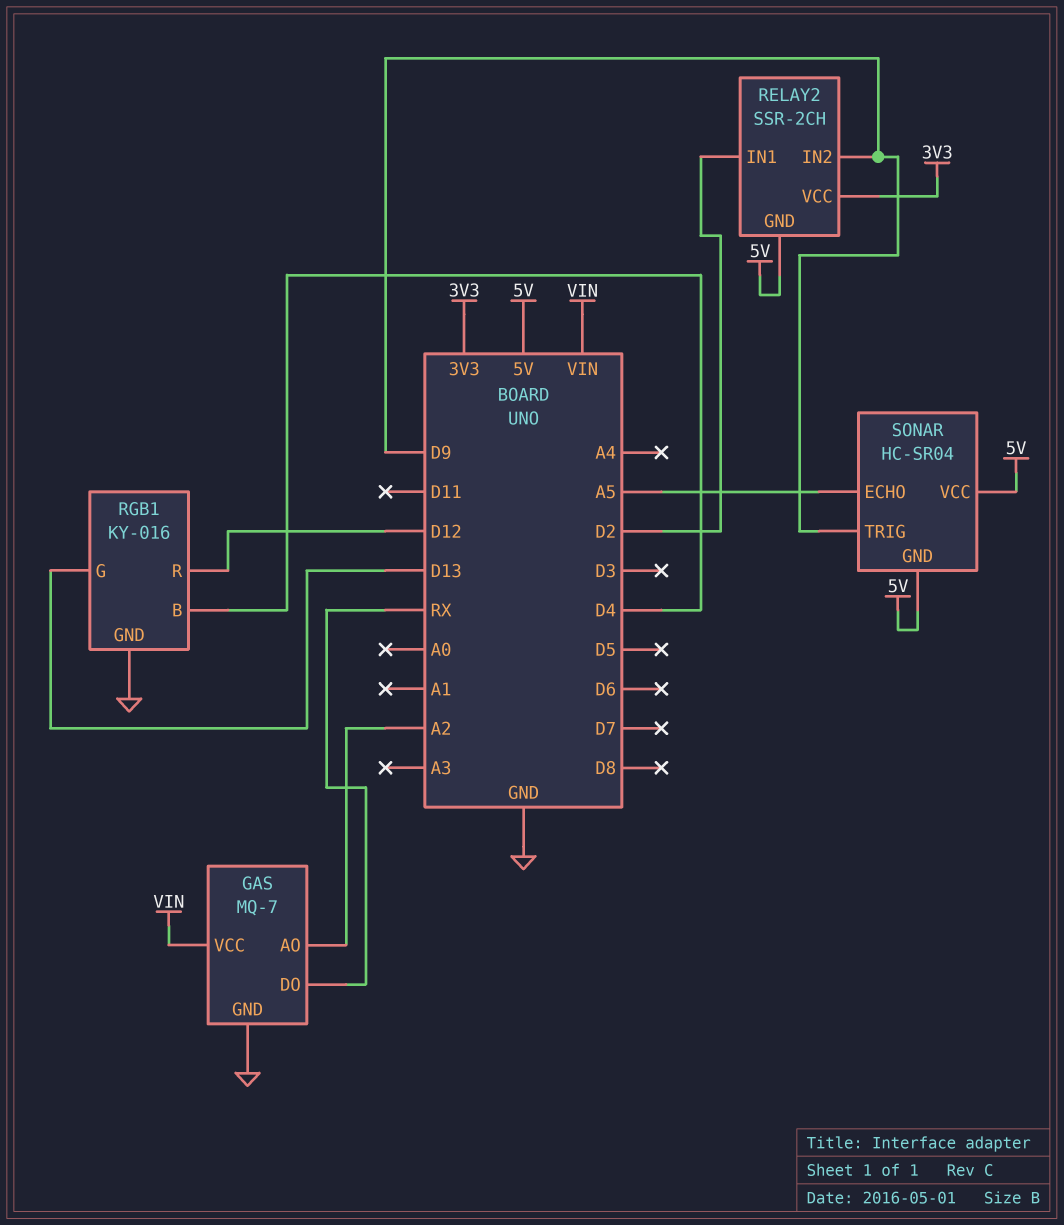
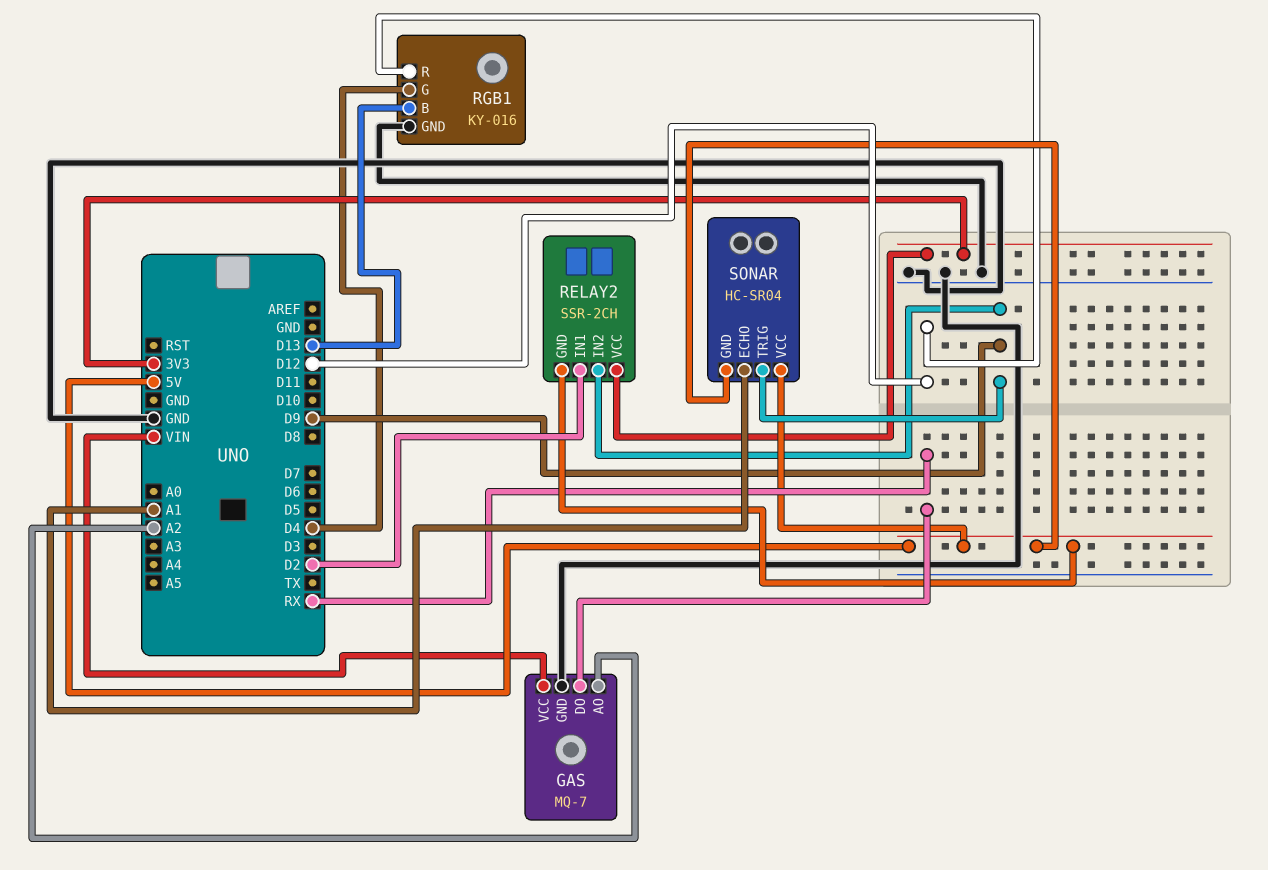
RGB1 pin B: D4 -> D13
RGB1 pin G: D13 -> D4
SONAR pin ECHO: A5 -> A1

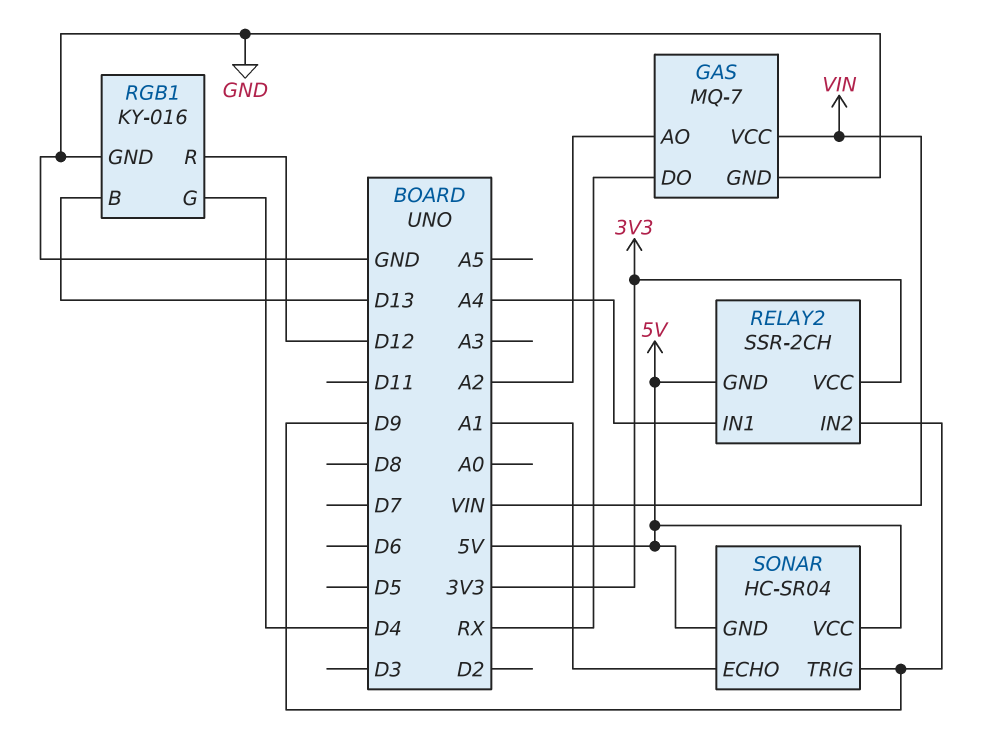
RELAY2 pin IN1: D2 -> A4

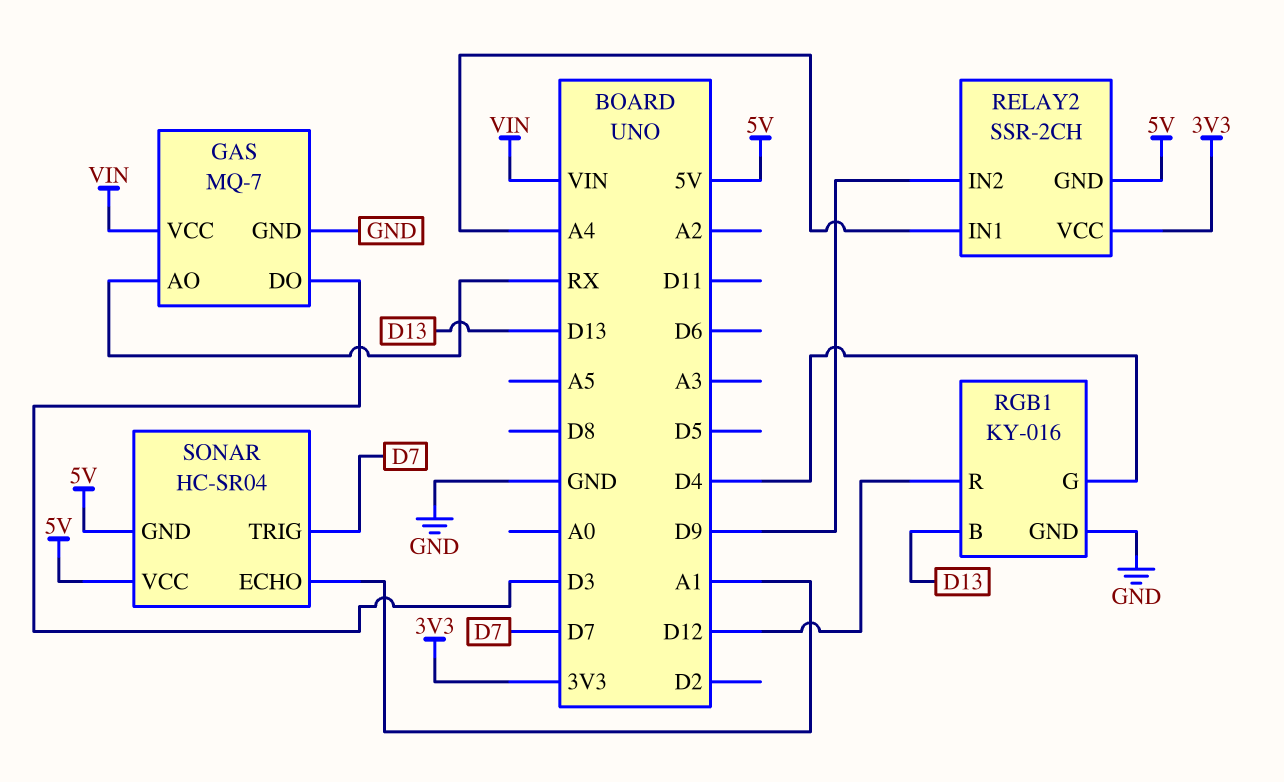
GAS pin AO: A2 -> RX
GAS pin DO: RX -> D3
SONAR pin TRIG: D9 -> D7

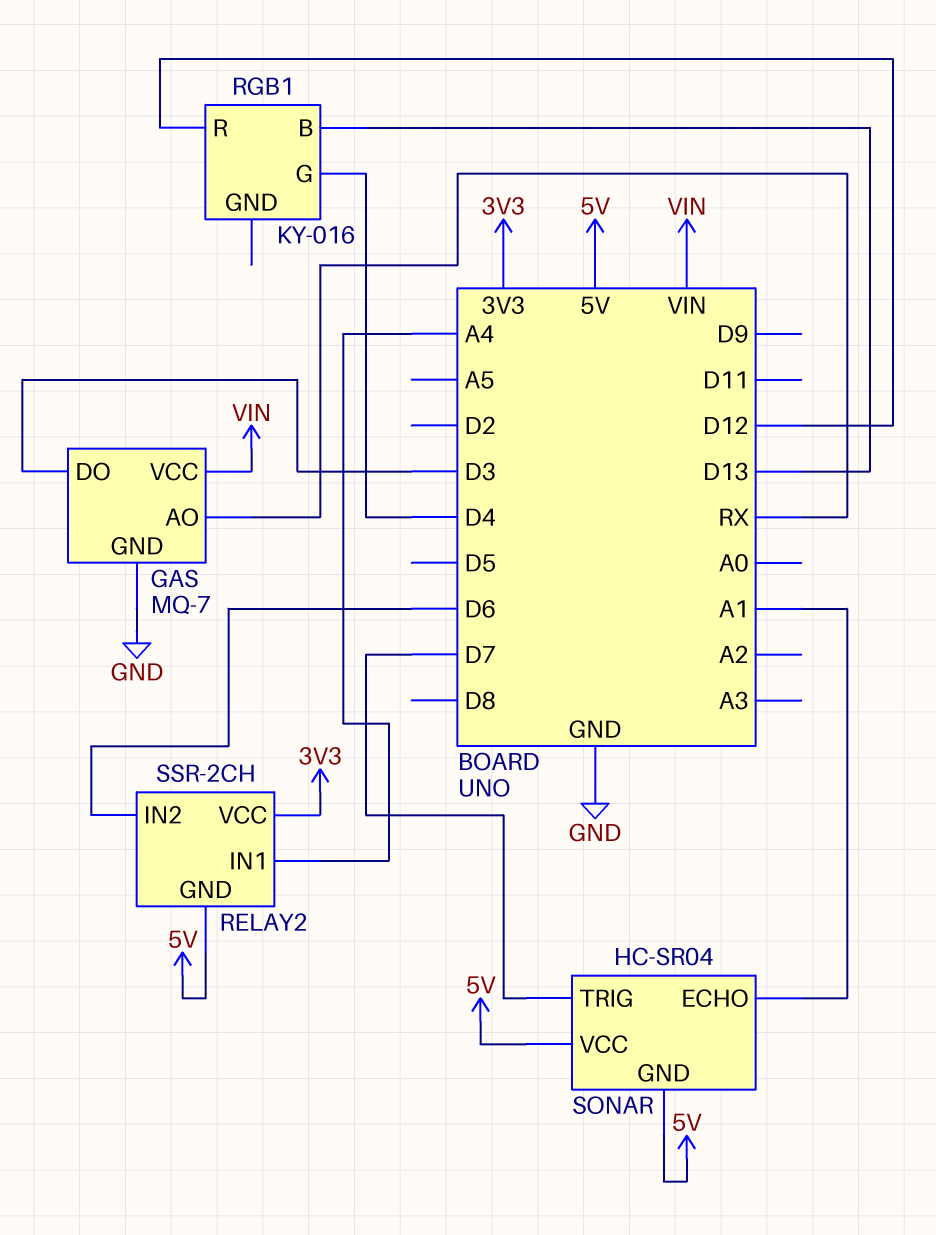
RELAY2 pin IN2: D9 -> D6
RGB1 pin GND: GND -> none

